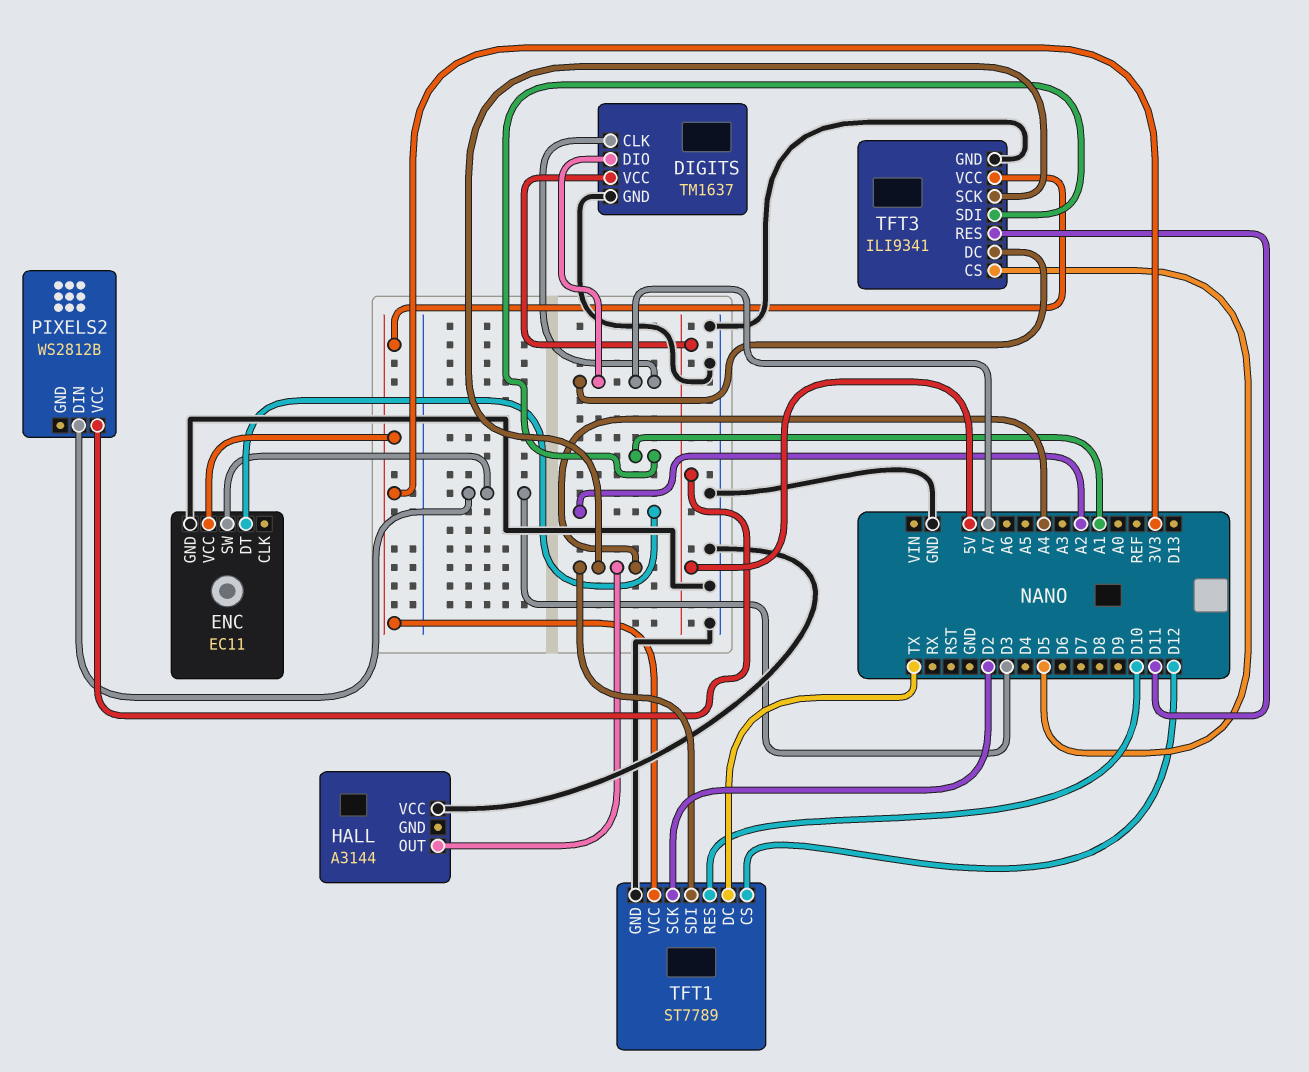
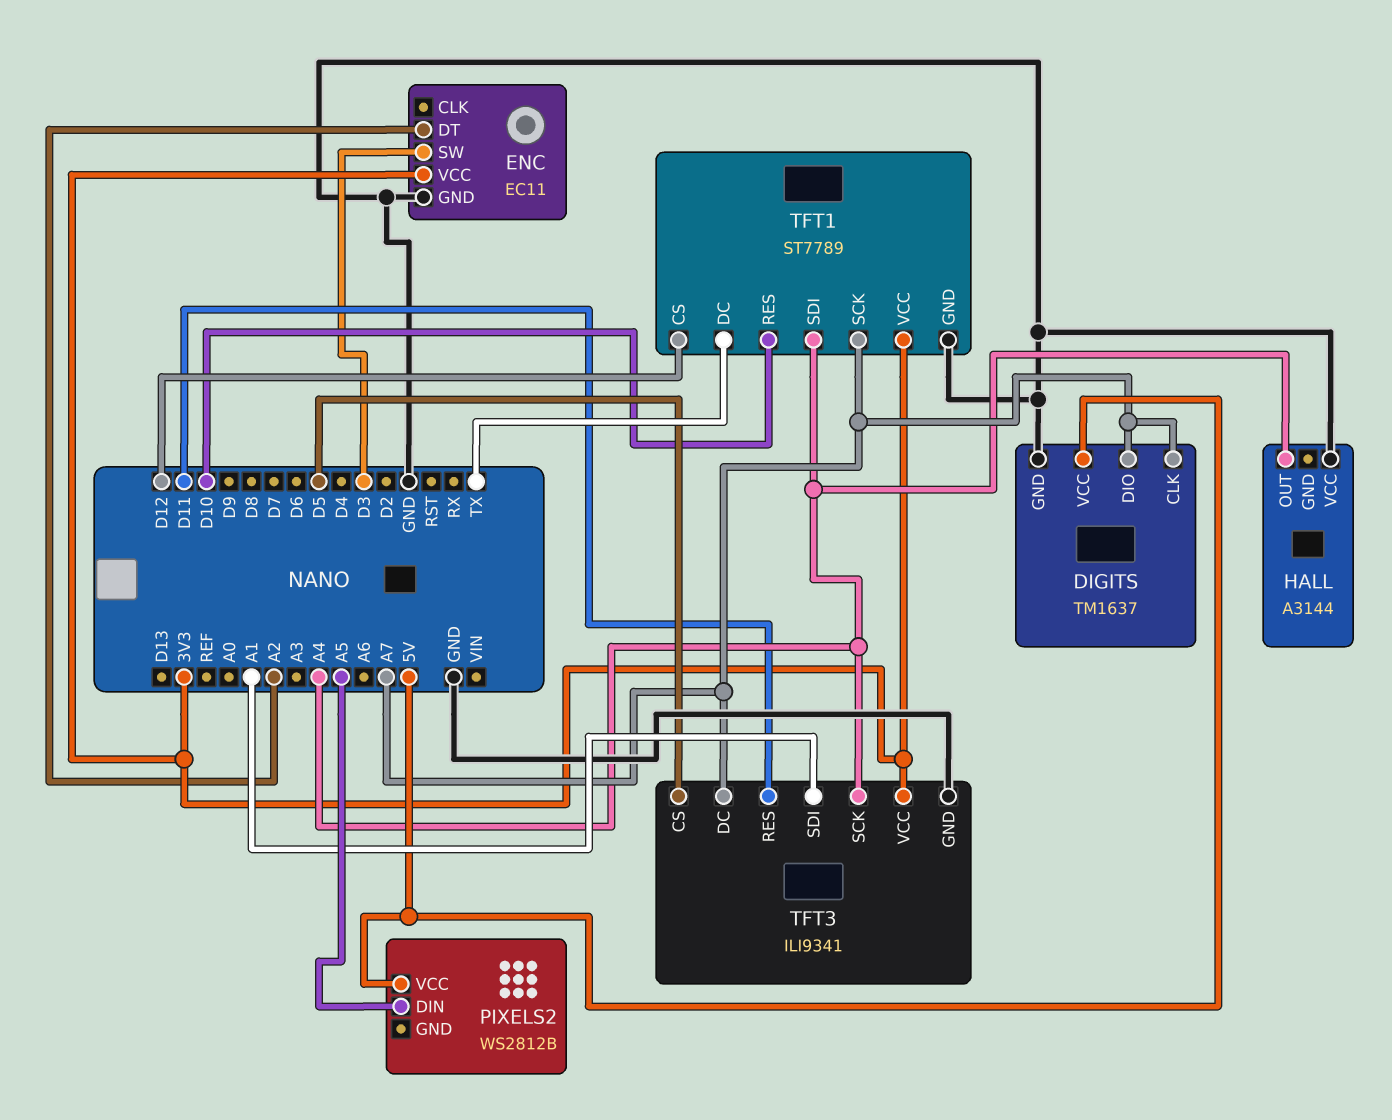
PIXELS2 pin DIN: D3 -> A5
TFT1 pin SCK: D2 -> A7

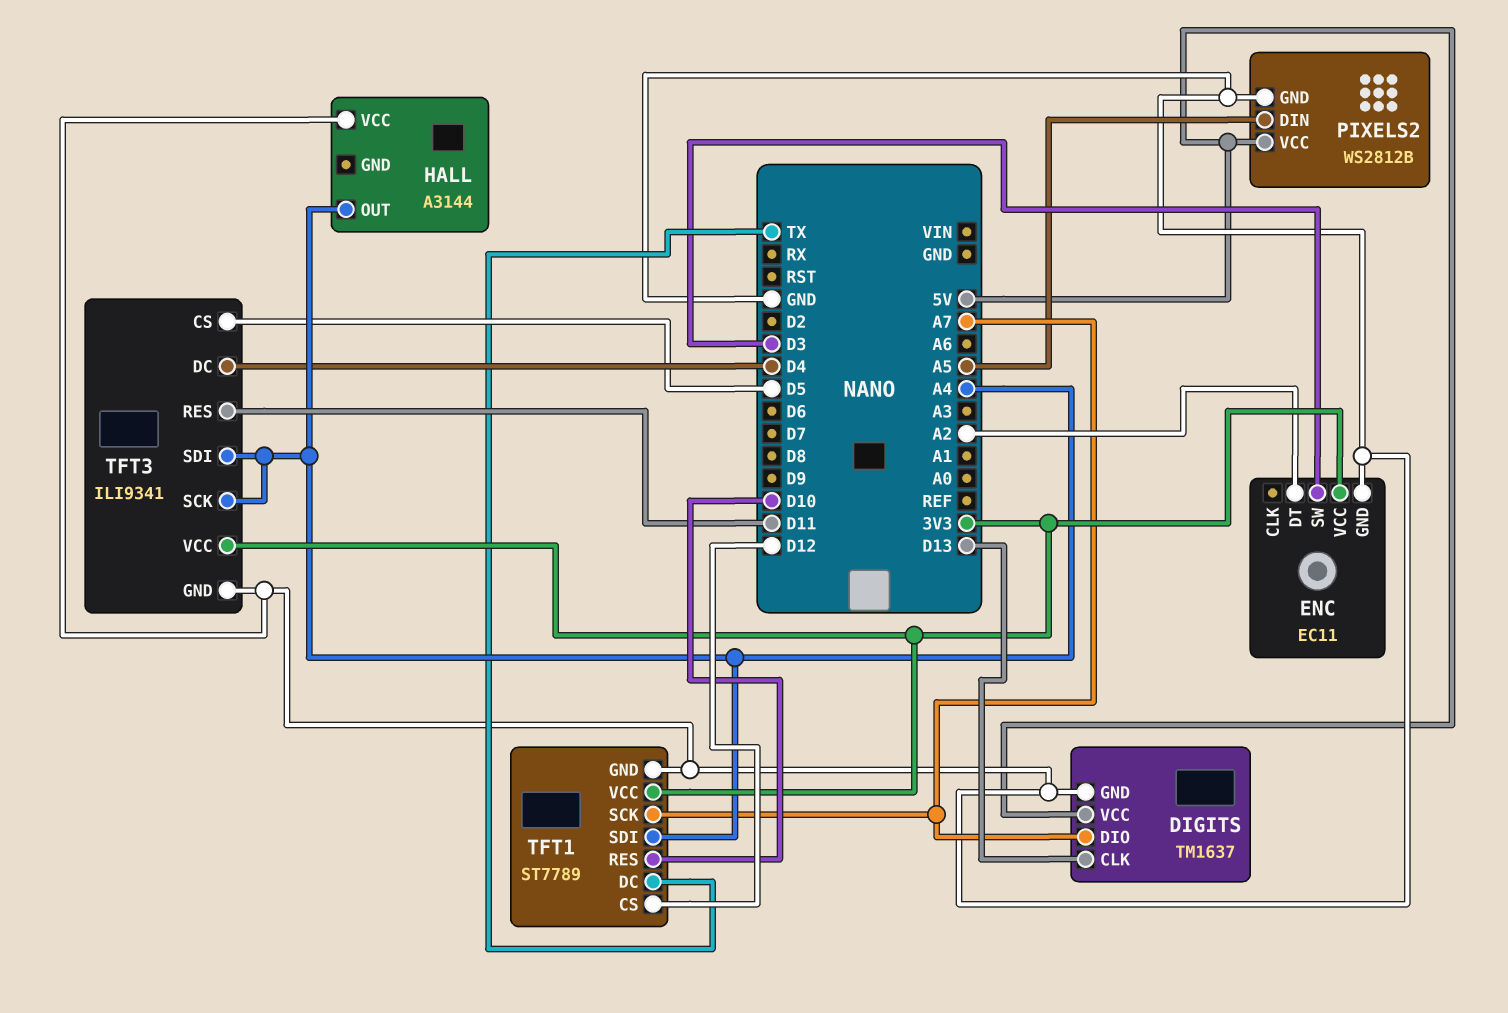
DIGITS pin CLK: A7 -> D13
PIXELS2 pin GND: none -> GND
TFT3 pin DC: A7 -> D4
TFT3 pin SDI: A1 -> A4

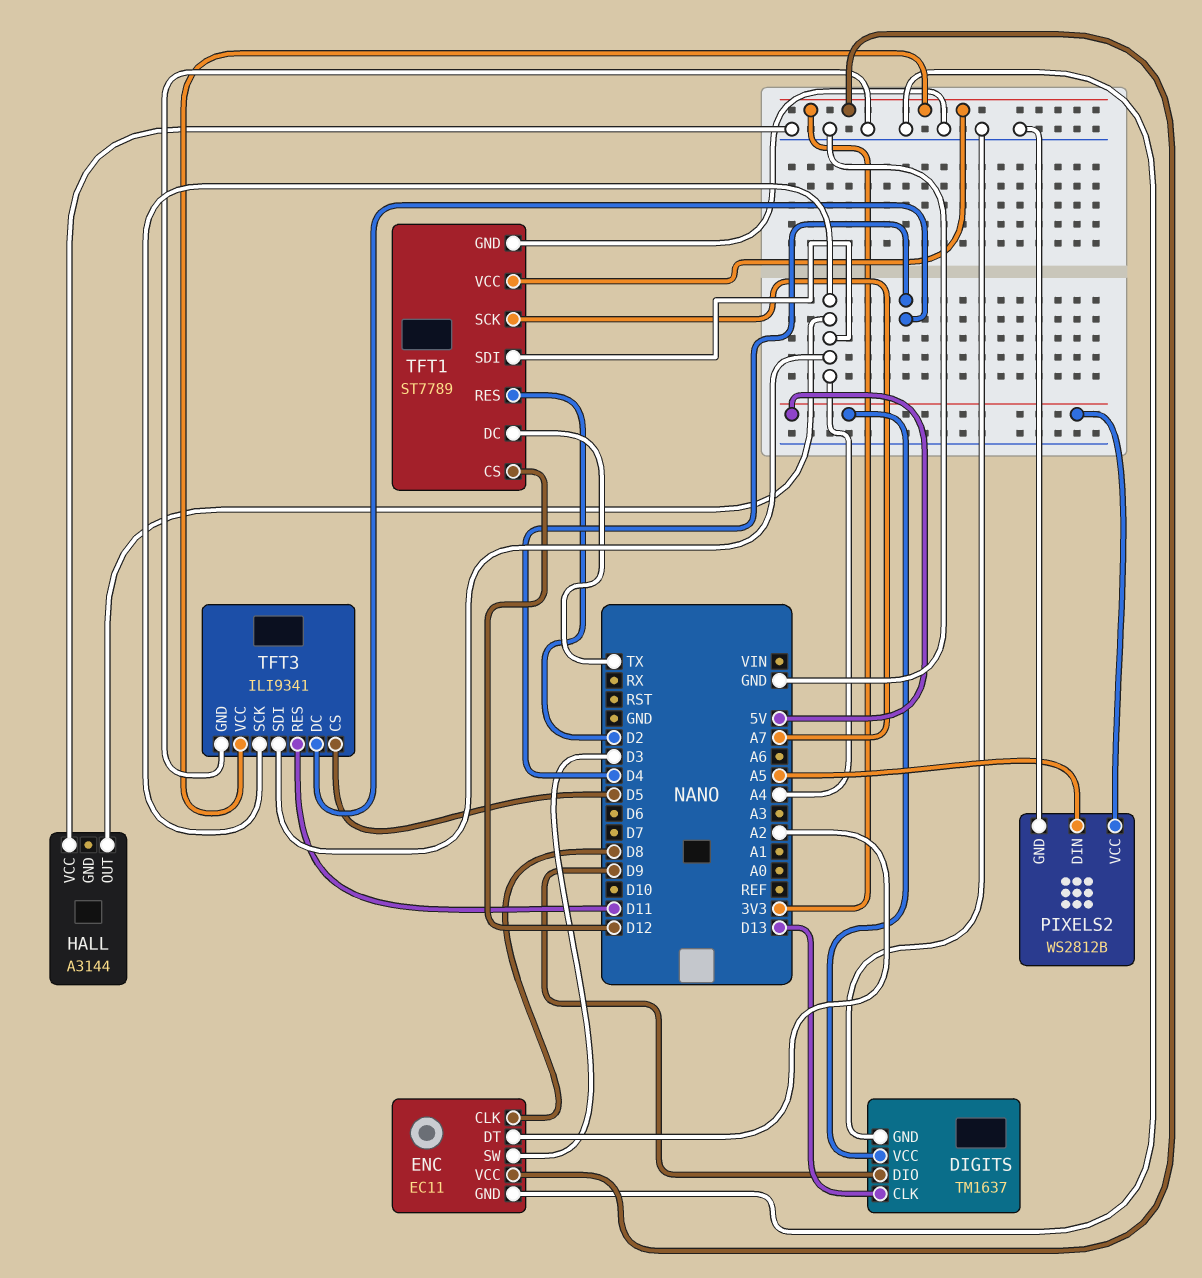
DIGITS pin DIO: A7 -> D9
ENC pin CLK: none -> D8
TFT1 pin RES: D10 -> D2

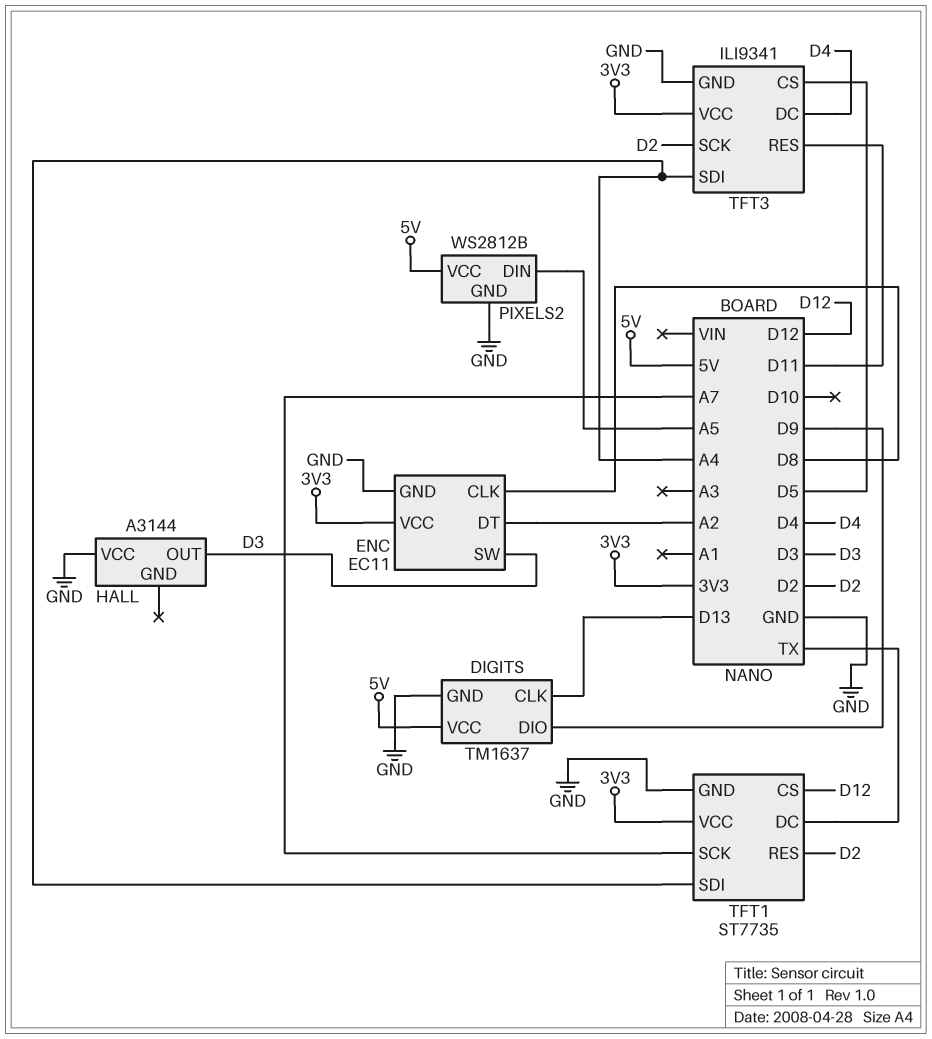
HALL pin OUT: A4 -> D3
TFT1: ST7789 -> ST7735
TFT3 pin SCK: A4 -> D2

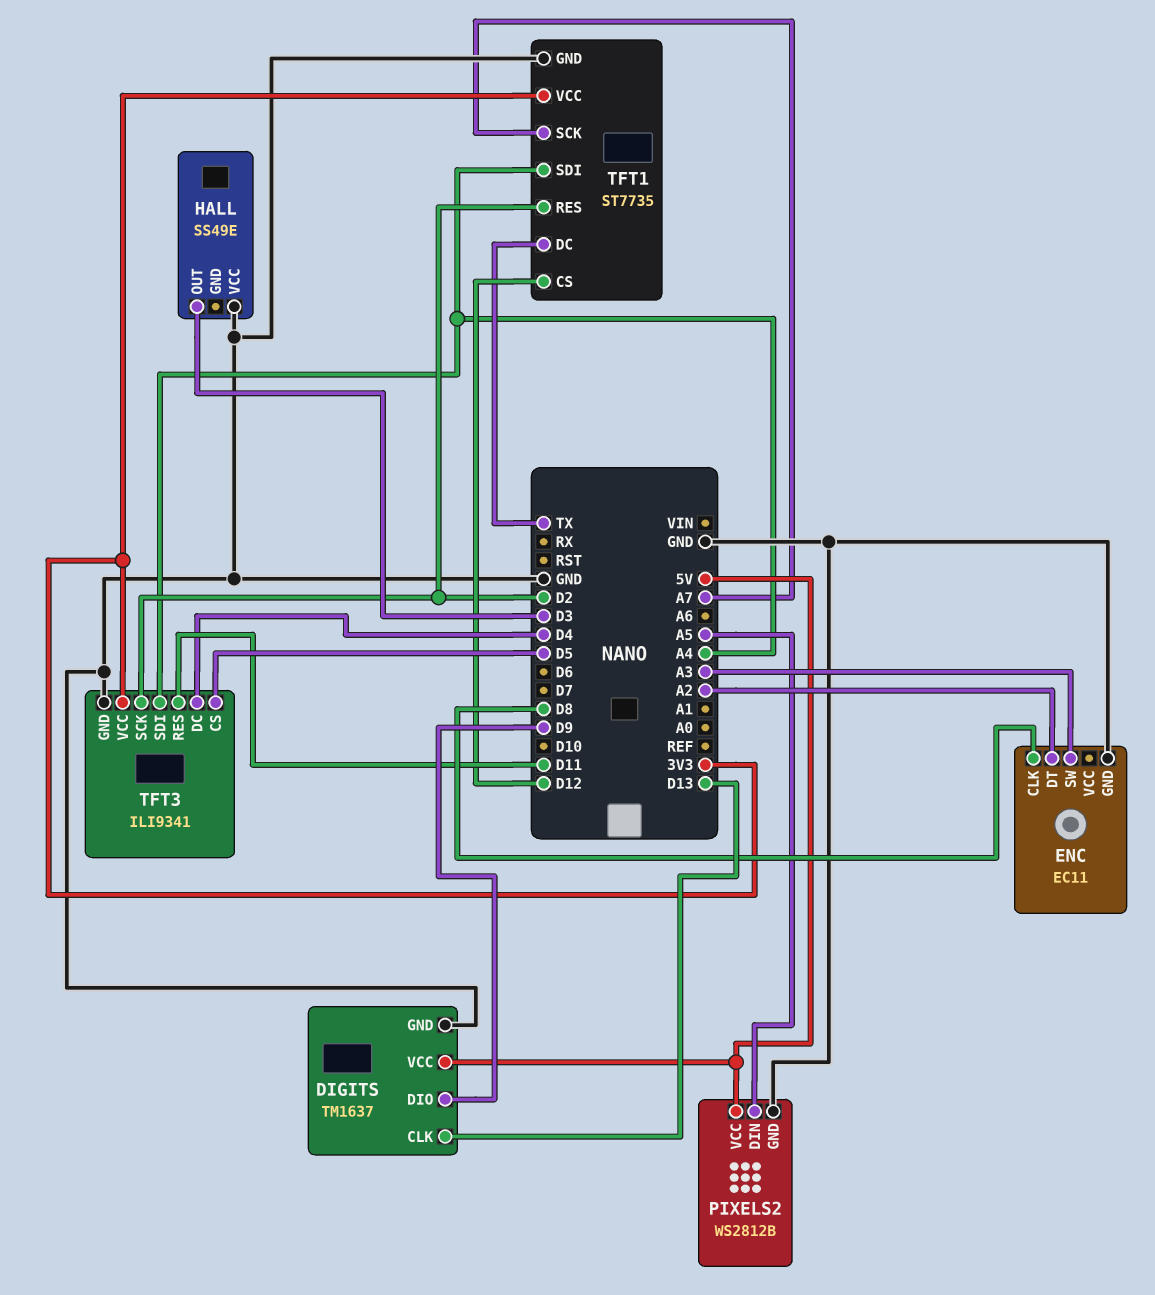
ENC pin SW: D3 -> A3
ENC pin VCC: 3V3 -> none
HALL: A3144 -> SS49E

